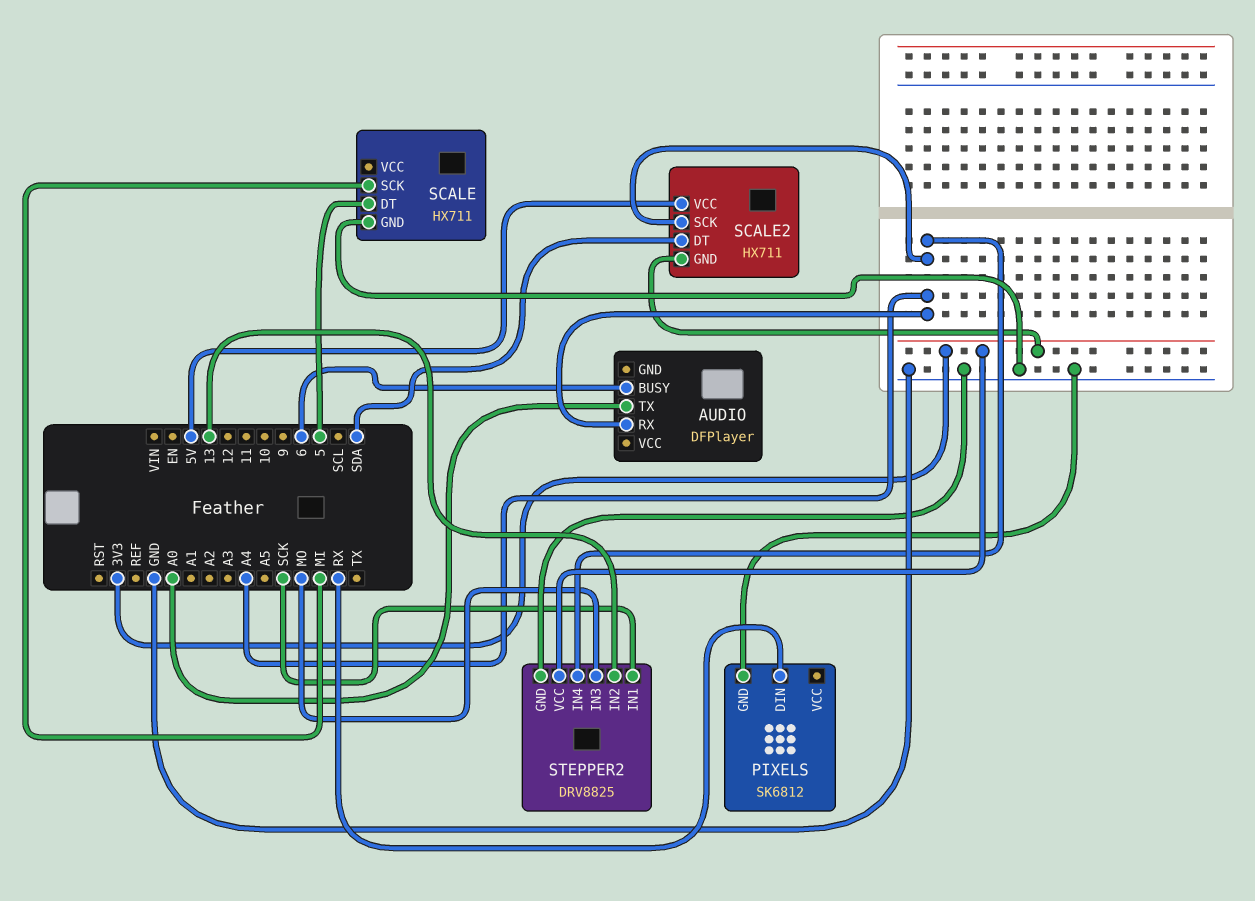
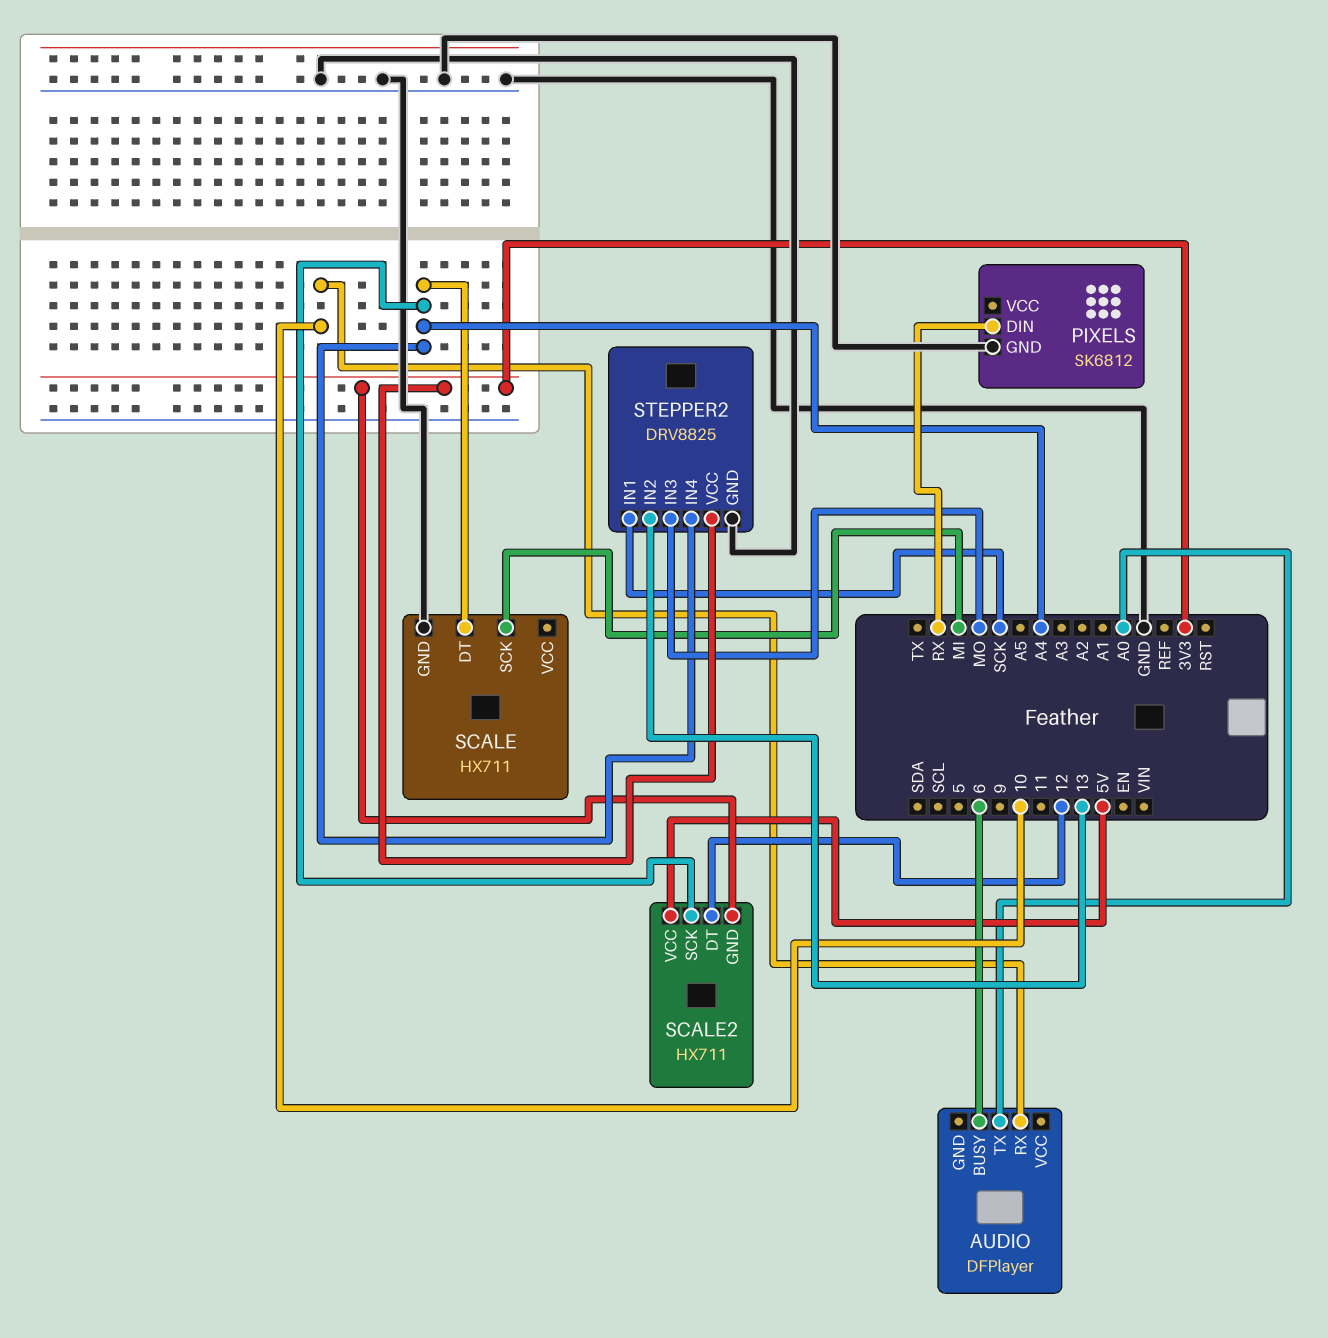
AUDIO pin RX: A4 -> 10
SCALE pin DT: 5 -> A4
SCALE2 pin DT: SDA -> 12

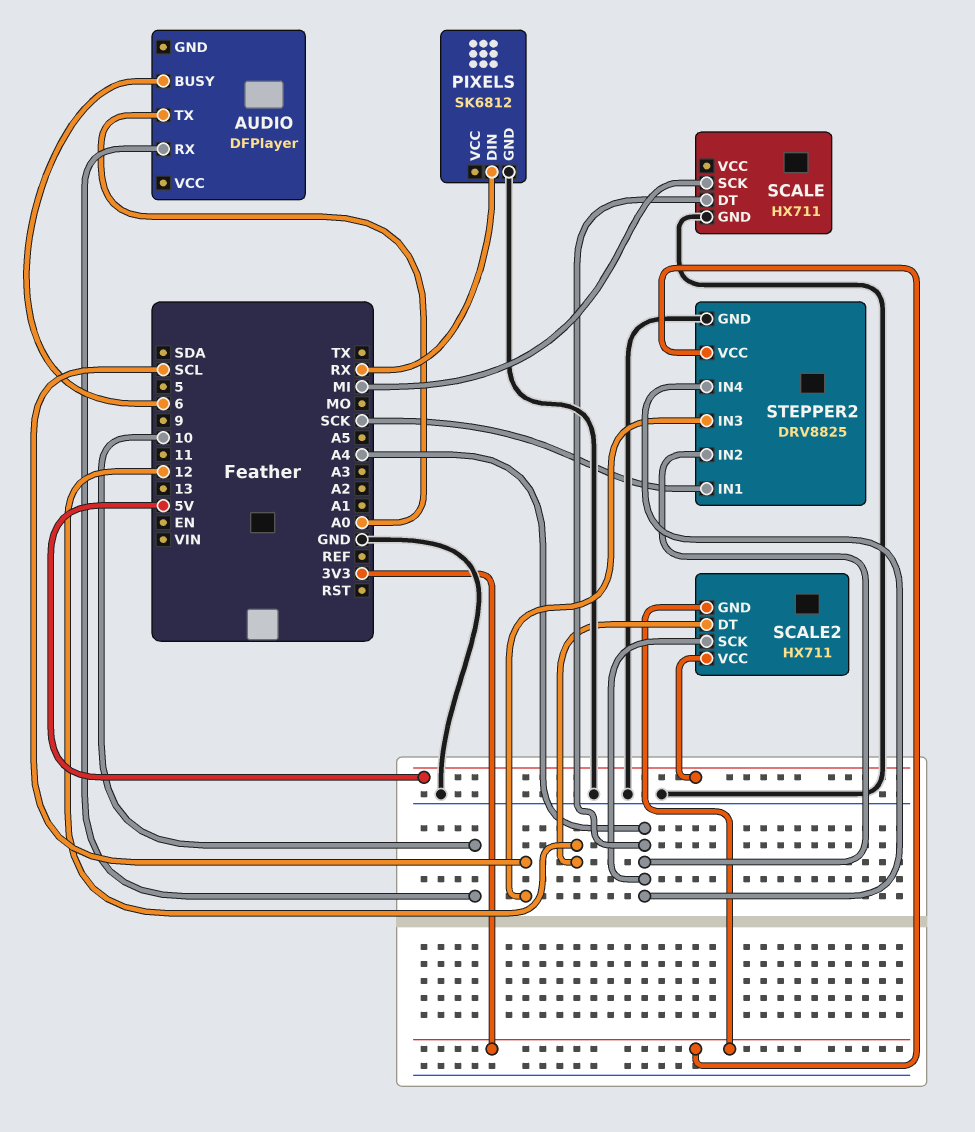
STEPPER2 pin IN2: 13 -> A4
STEPPER2 pin IN3: MO -> SCL

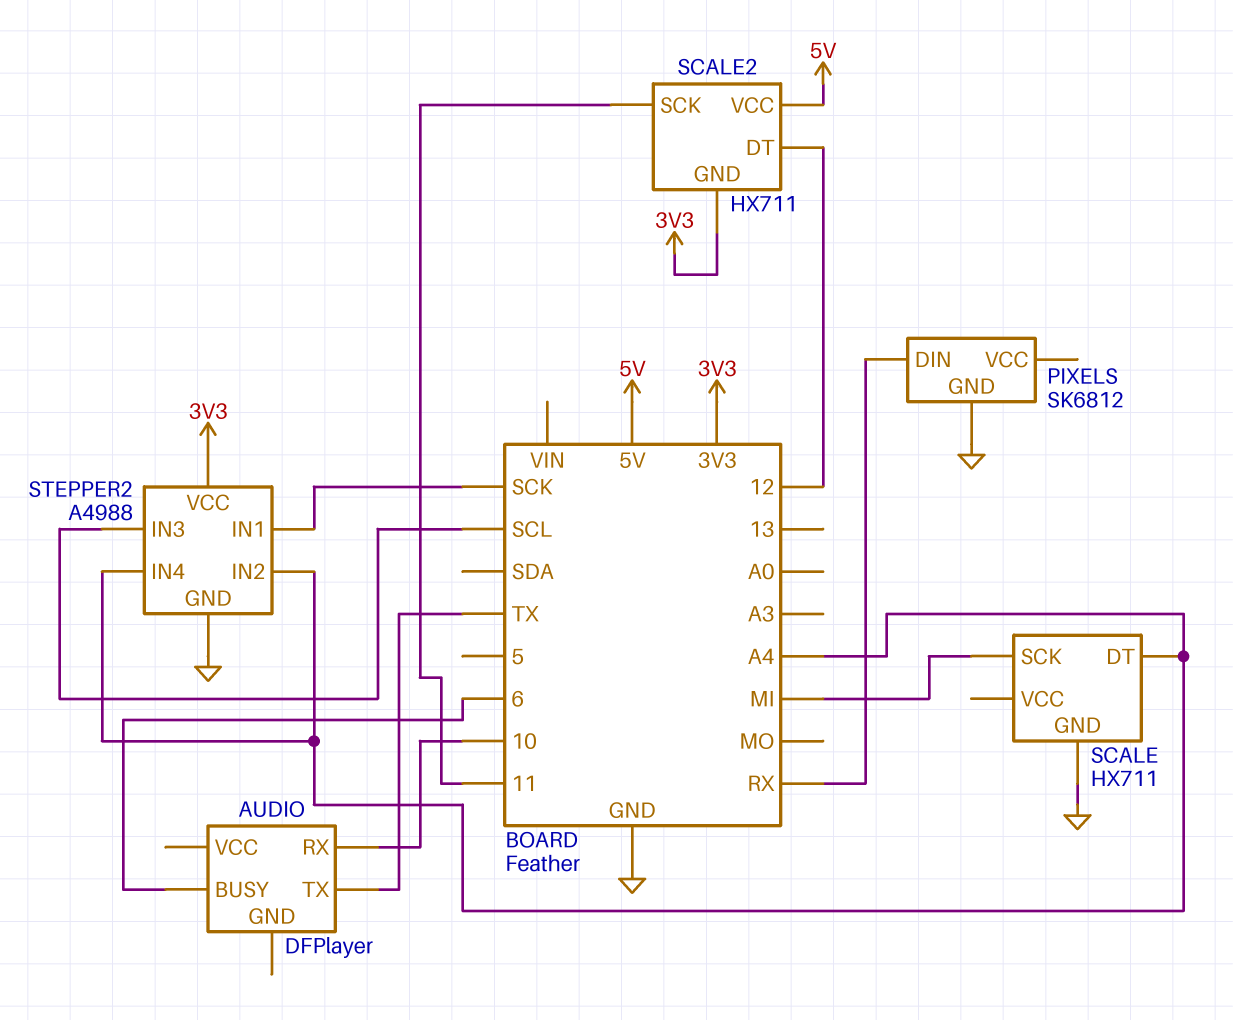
AUDIO pin TX: A0 -> TX
SCALE2 pin SCK: A4 -> 11
STEPPER2: DRV8825 -> A4988

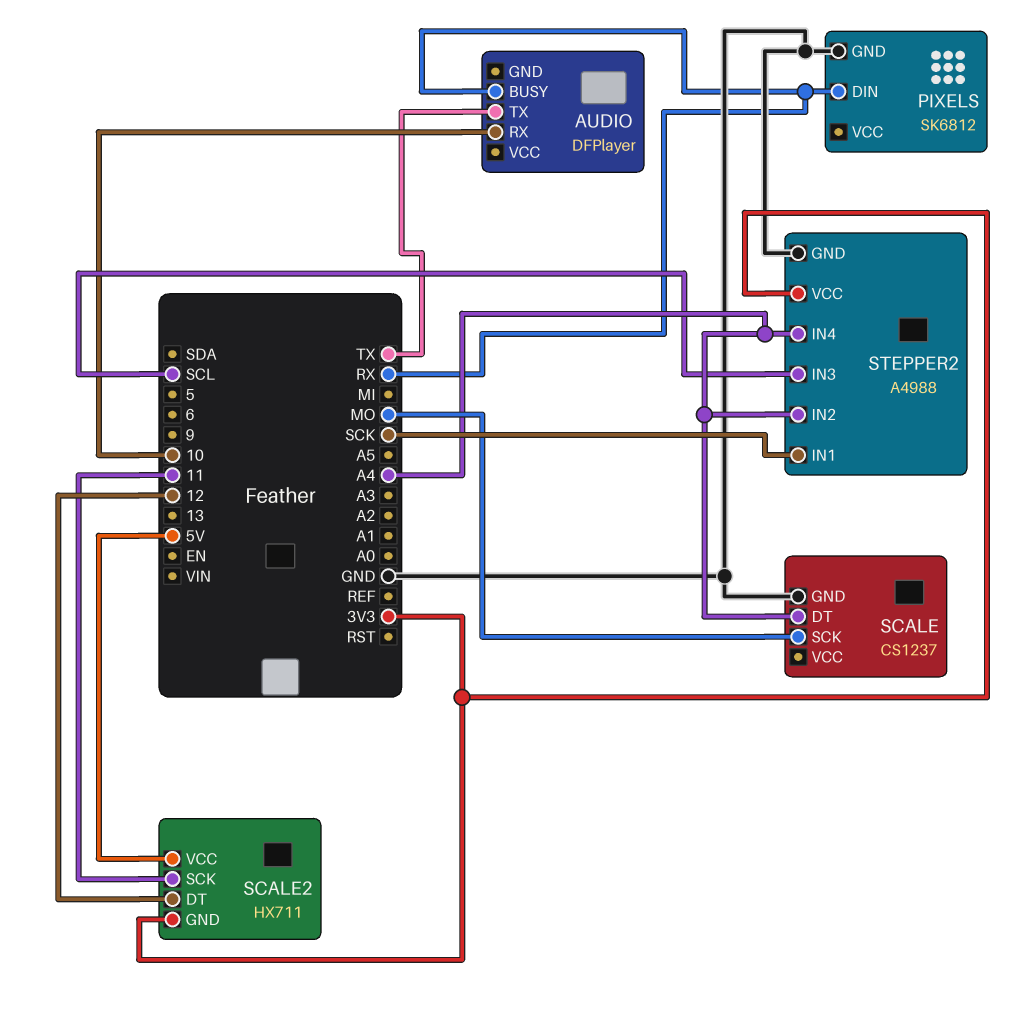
AUDIO pin BUSY: 6 -> RX
SCALE: HX711 -> CS1237
SCALE pin SCK: MI -> MO

